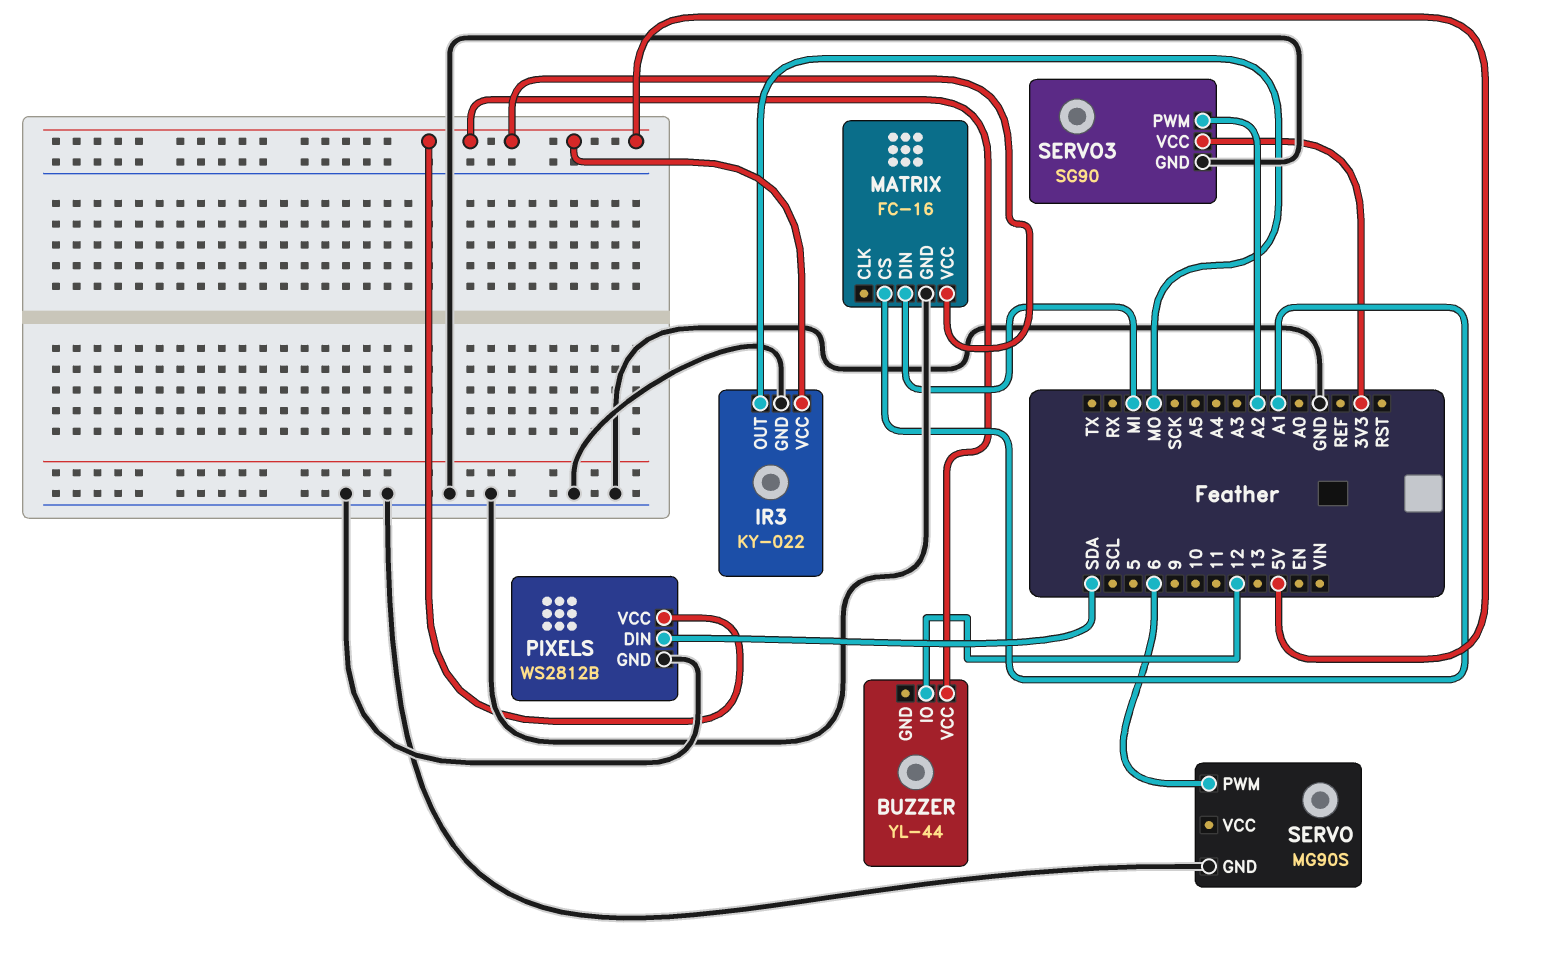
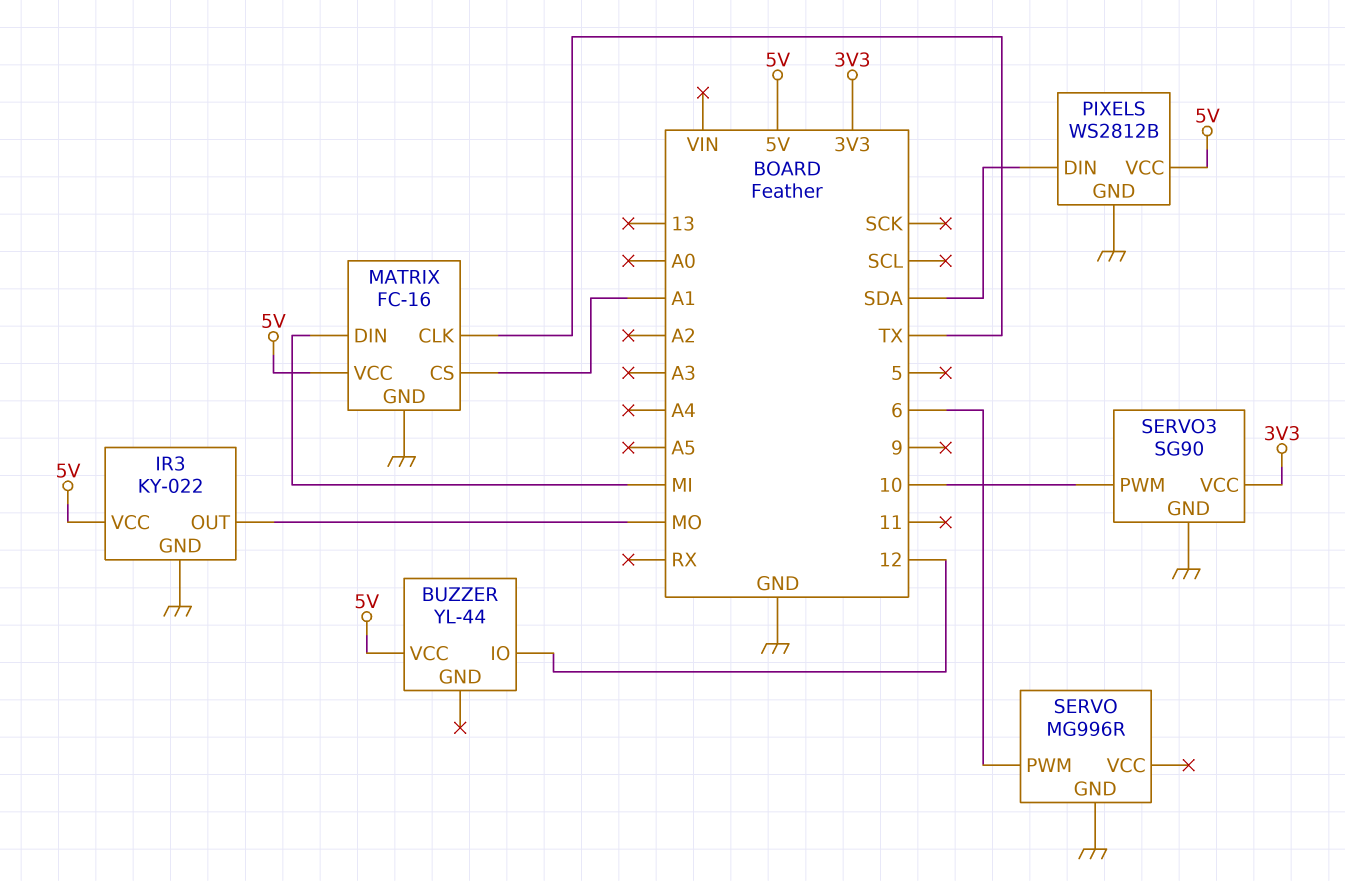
MATRIX pin CLK: none -> TX
SERVO: MG90S -> MG996R
SERVO3 pin PWM: A2 -> 10

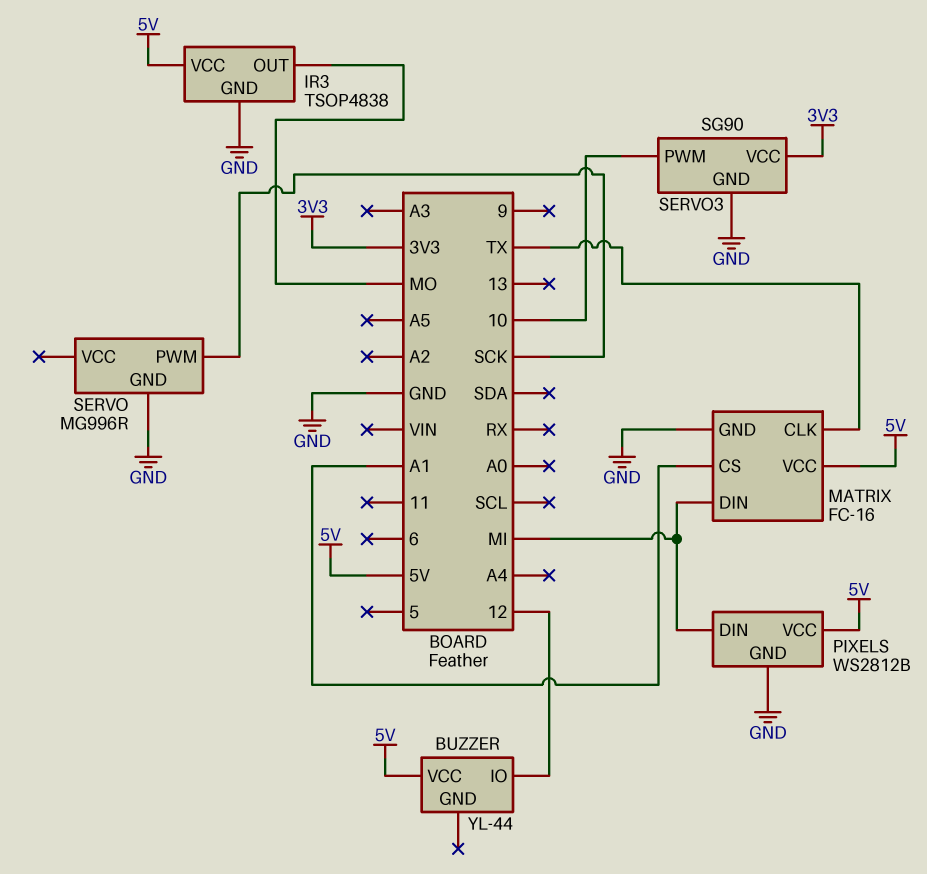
IR3: KY-022 -> TSOP4838
PIXELS pin DIN: SDA -> MI
SERVO pin PWM: 6 -> SCK

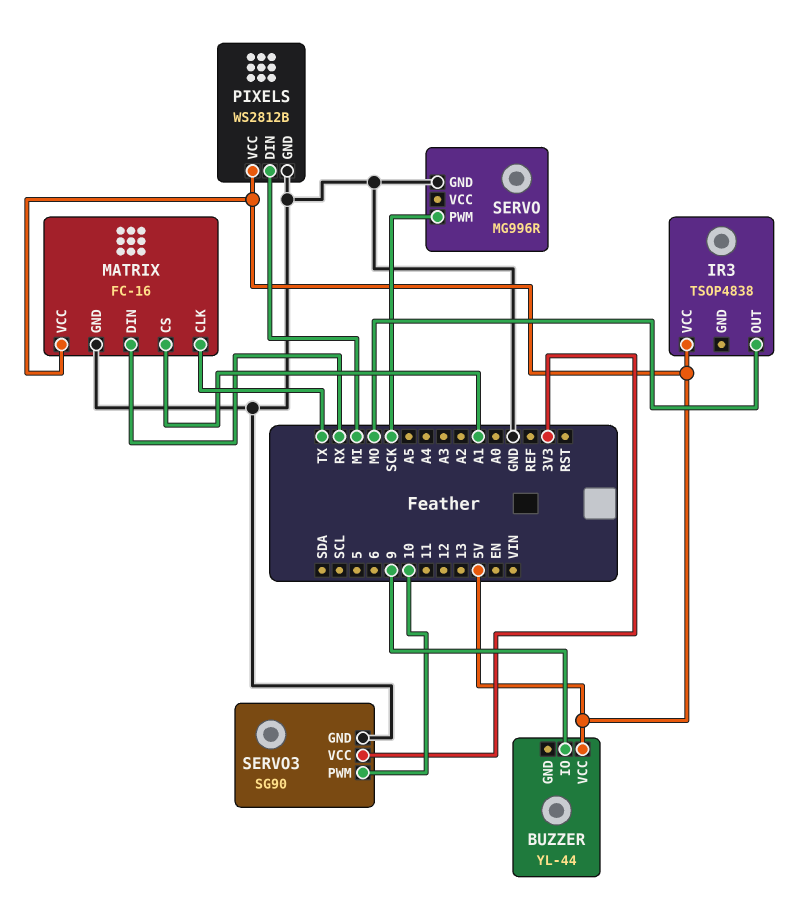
BUZZER pin IO: 12 -> 9
IR3 pin GND: GND -> none
MATRIX pin DIN: MI -> RX

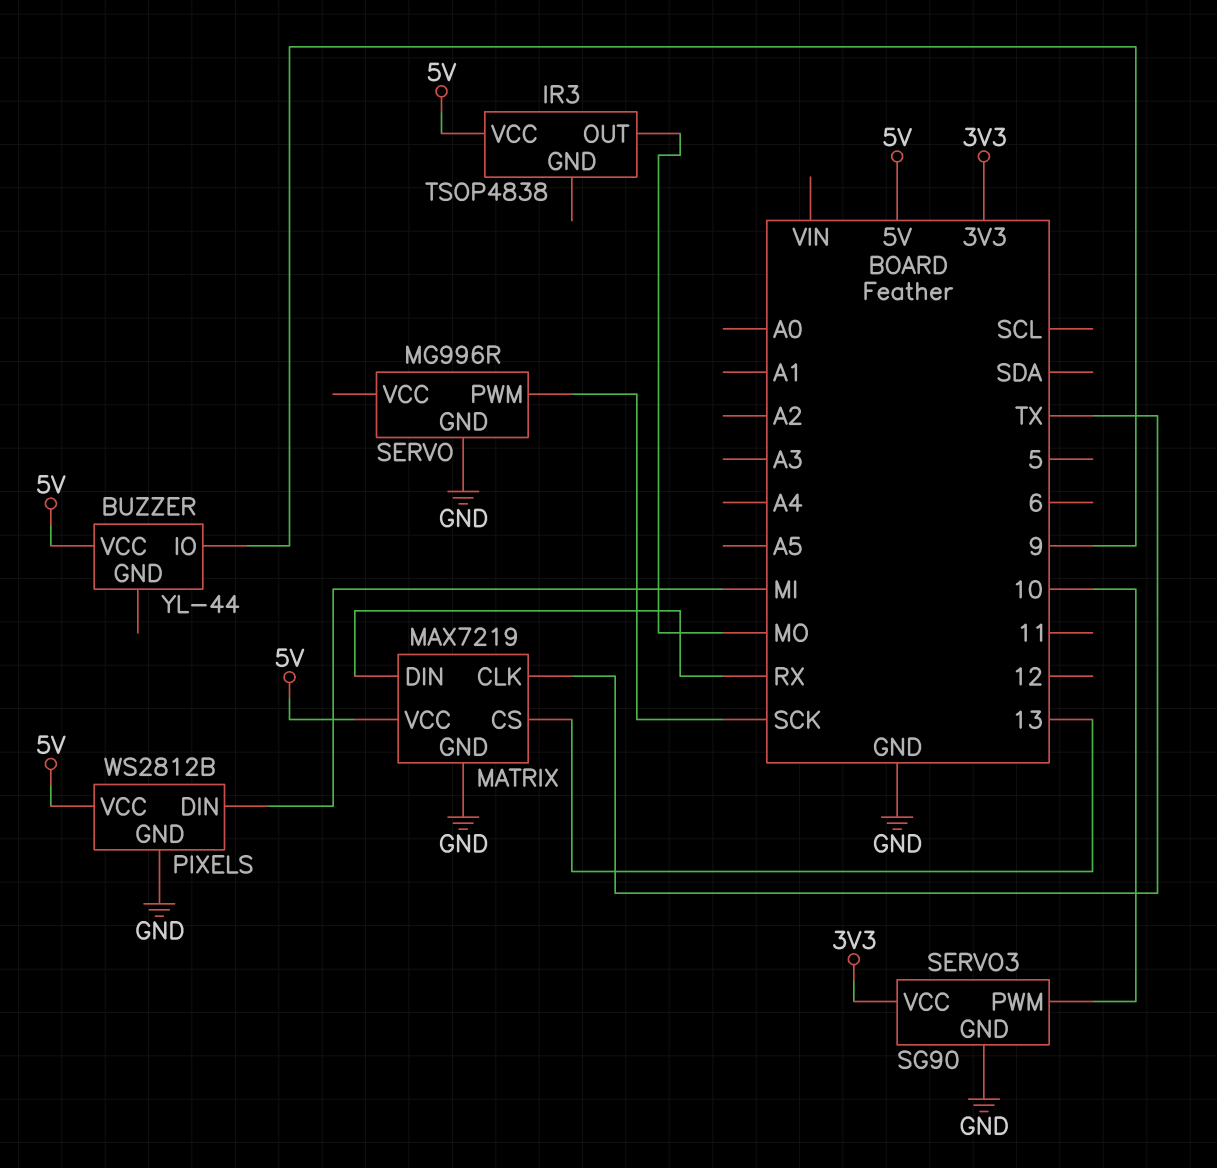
MATRIX: FC-16 -> MAX7219
MATRIX pin CS: A1 -> 13

